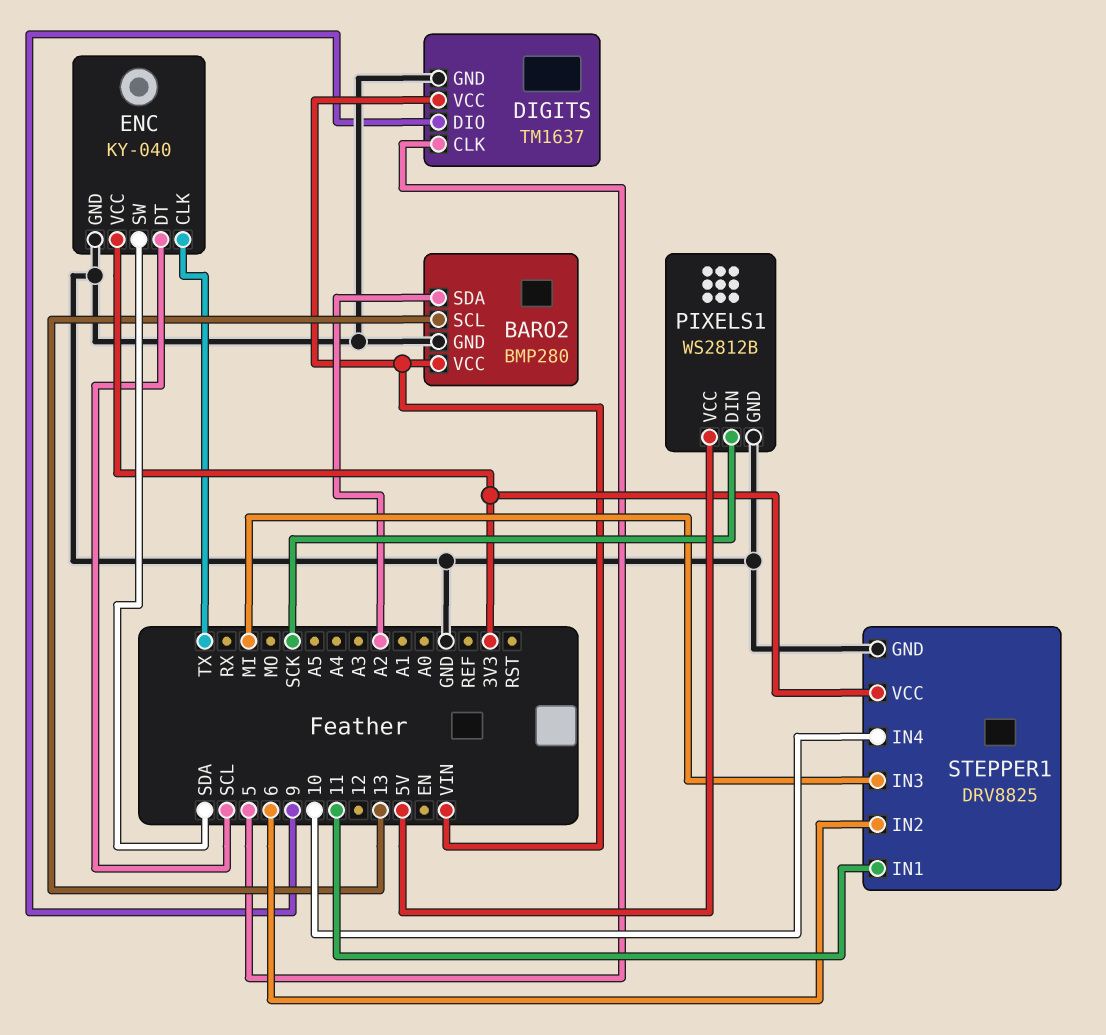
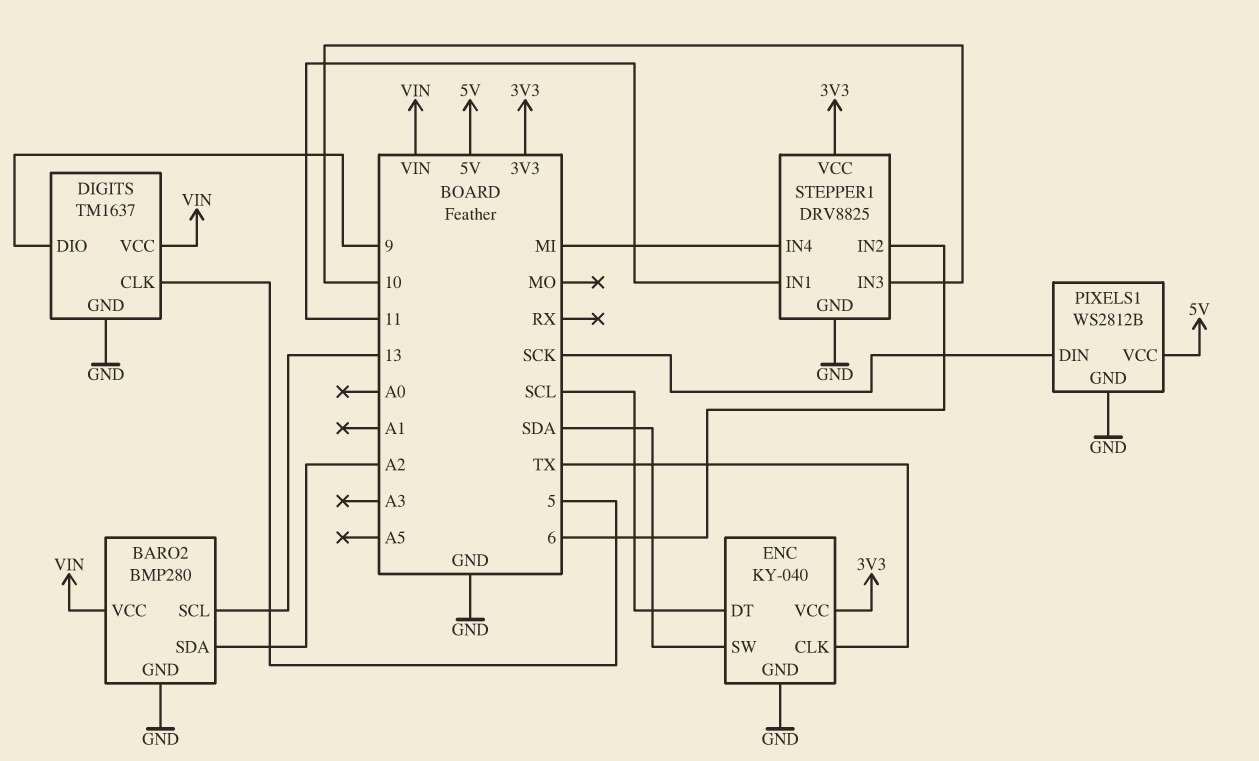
STEPPER1 pin IN3: MI -> 10
STEPPER1 pin IN4: 10 -> MI

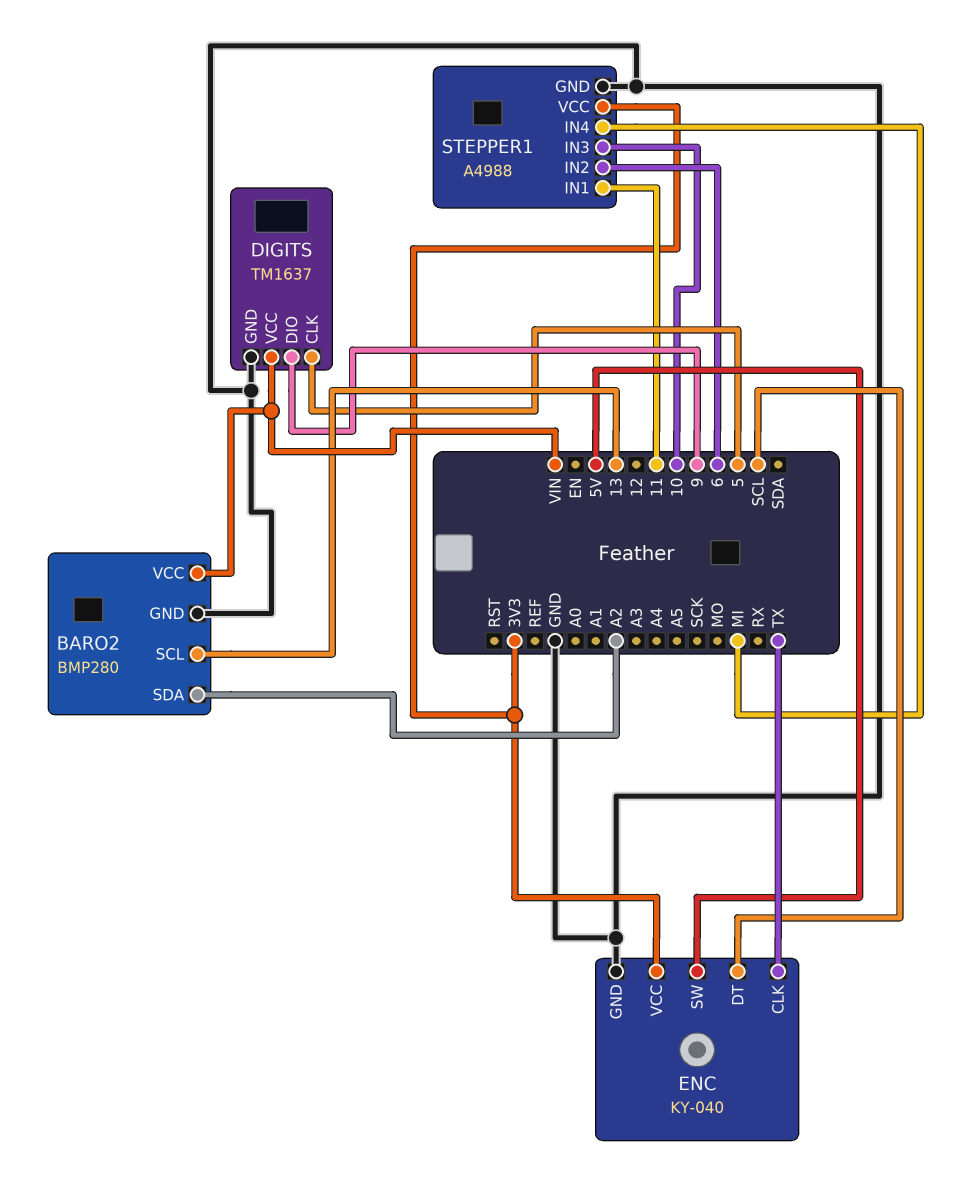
ENC pin SW: SDA -> 5V
PIXELS1: WS2812B -> none
PIXELS1 pin DIN: SCK -> none
PIXELS1 pin GND: GND -> none
PIXELS1 pin VCC: 5V -> none
STEPPER1: DRV8825 -> A4988

